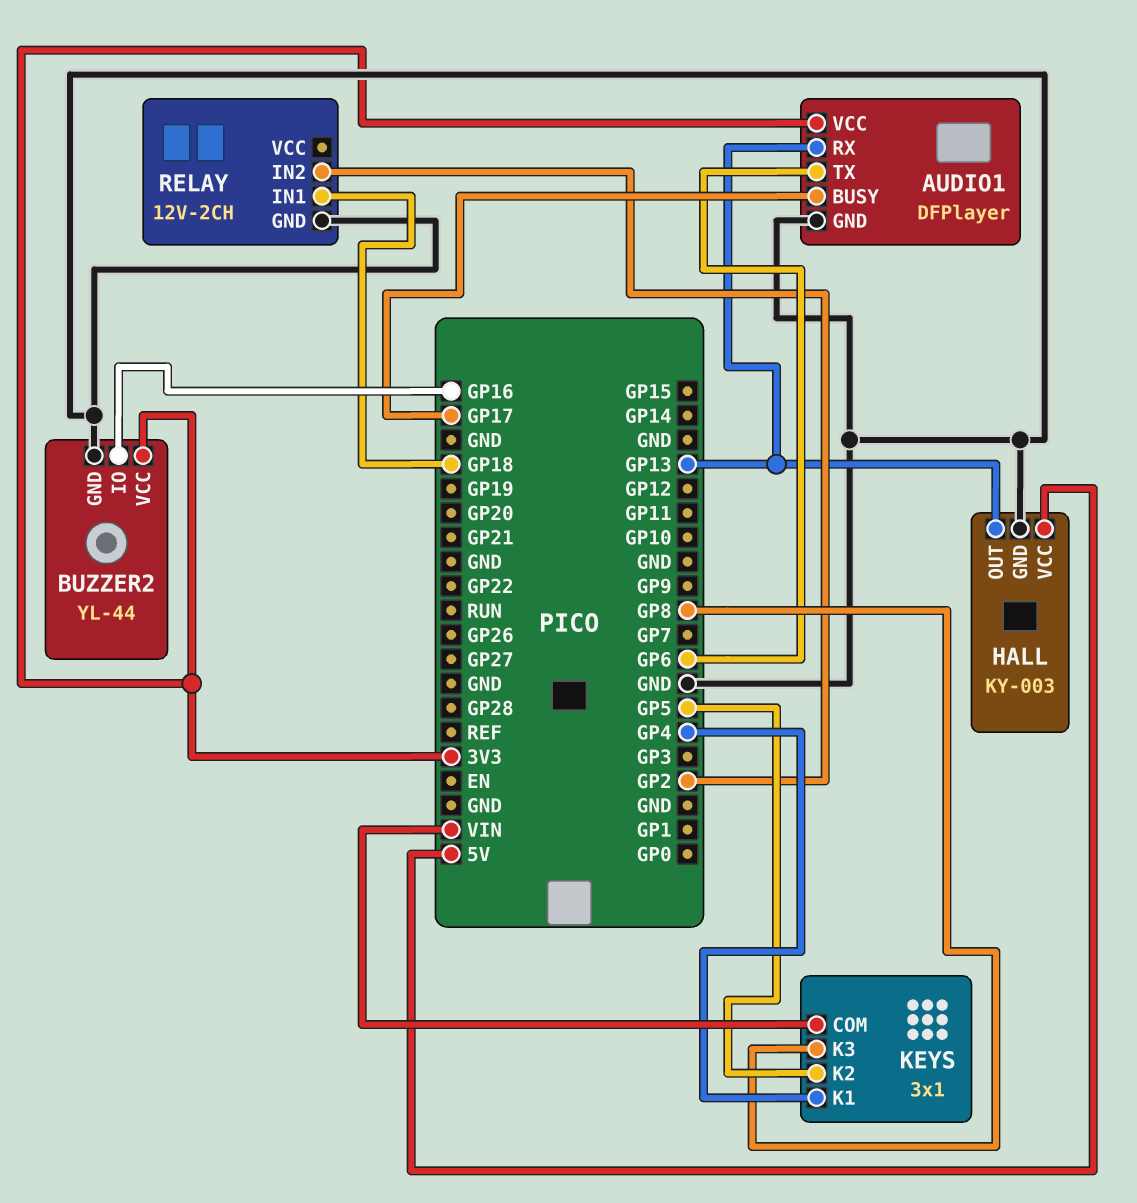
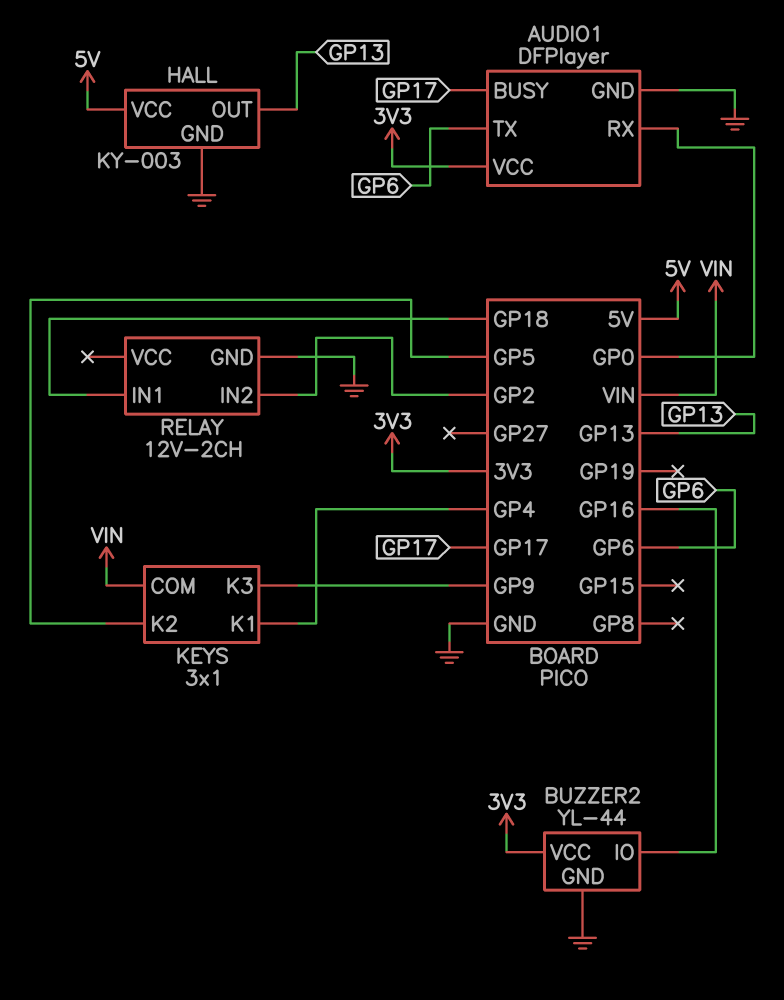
AUDIO1 pin RX: GP13 -> GP0
KEYS pin K3: GP8 -> GP9

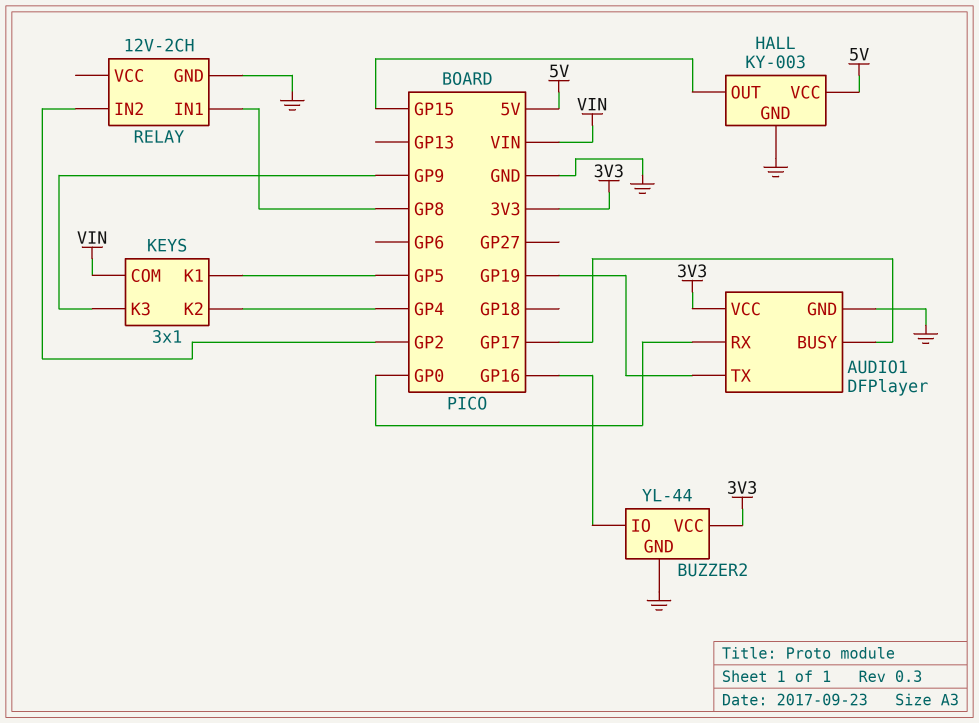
AUDIO1 pin TX: GP6 -> GP19
HALL pin OUT: GP13 -> GP15
KEYS pin K1: GP4 -> GP5
KEYS pin K2: GP5 -> GP4
RELAY pin IN1: GP18 -> GP8

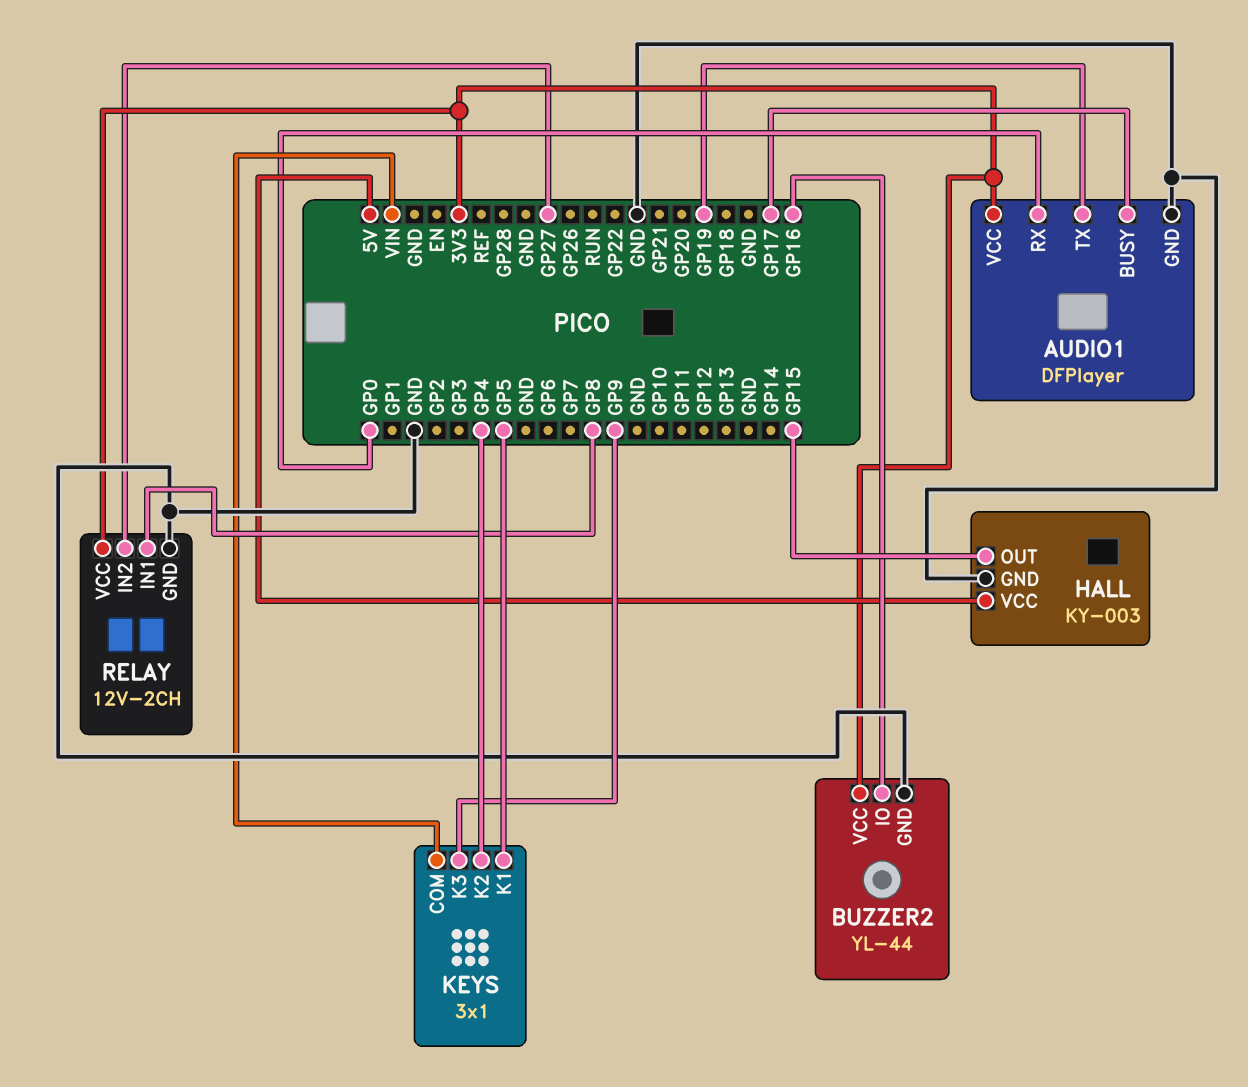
RELAY pin IN2: GP2 -> GP27
RELAY pin VCC: none -> 3V3

